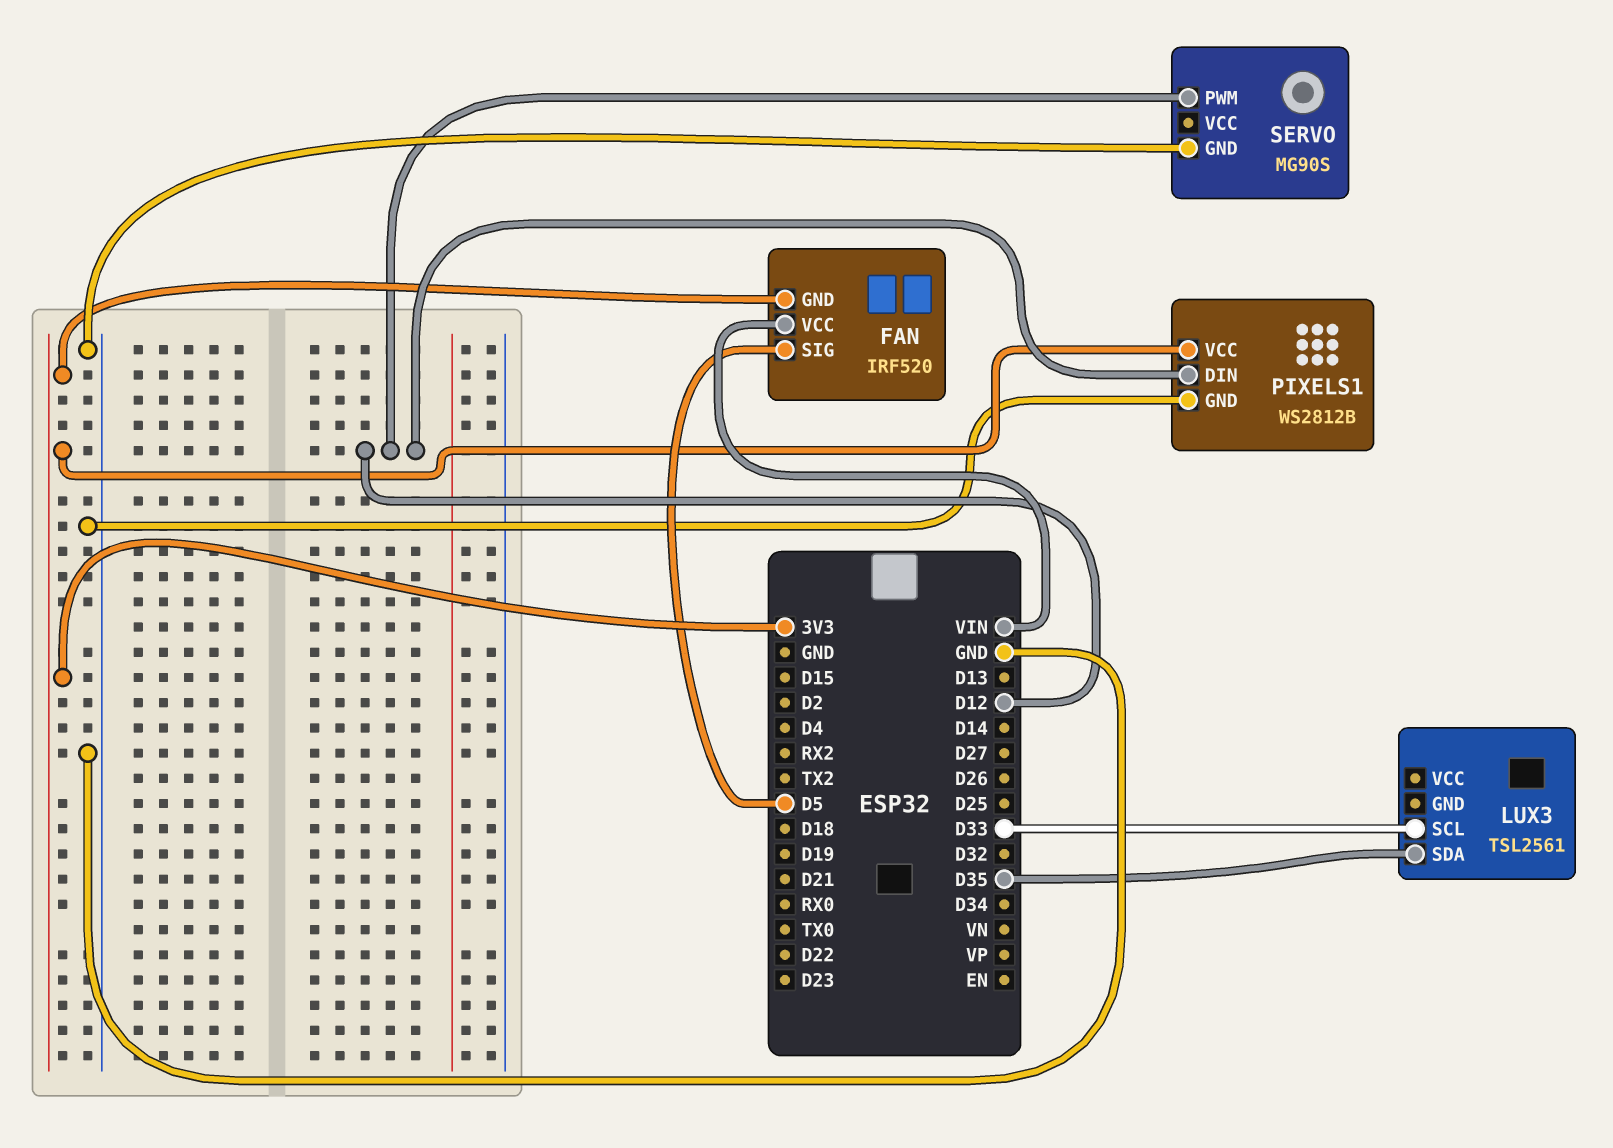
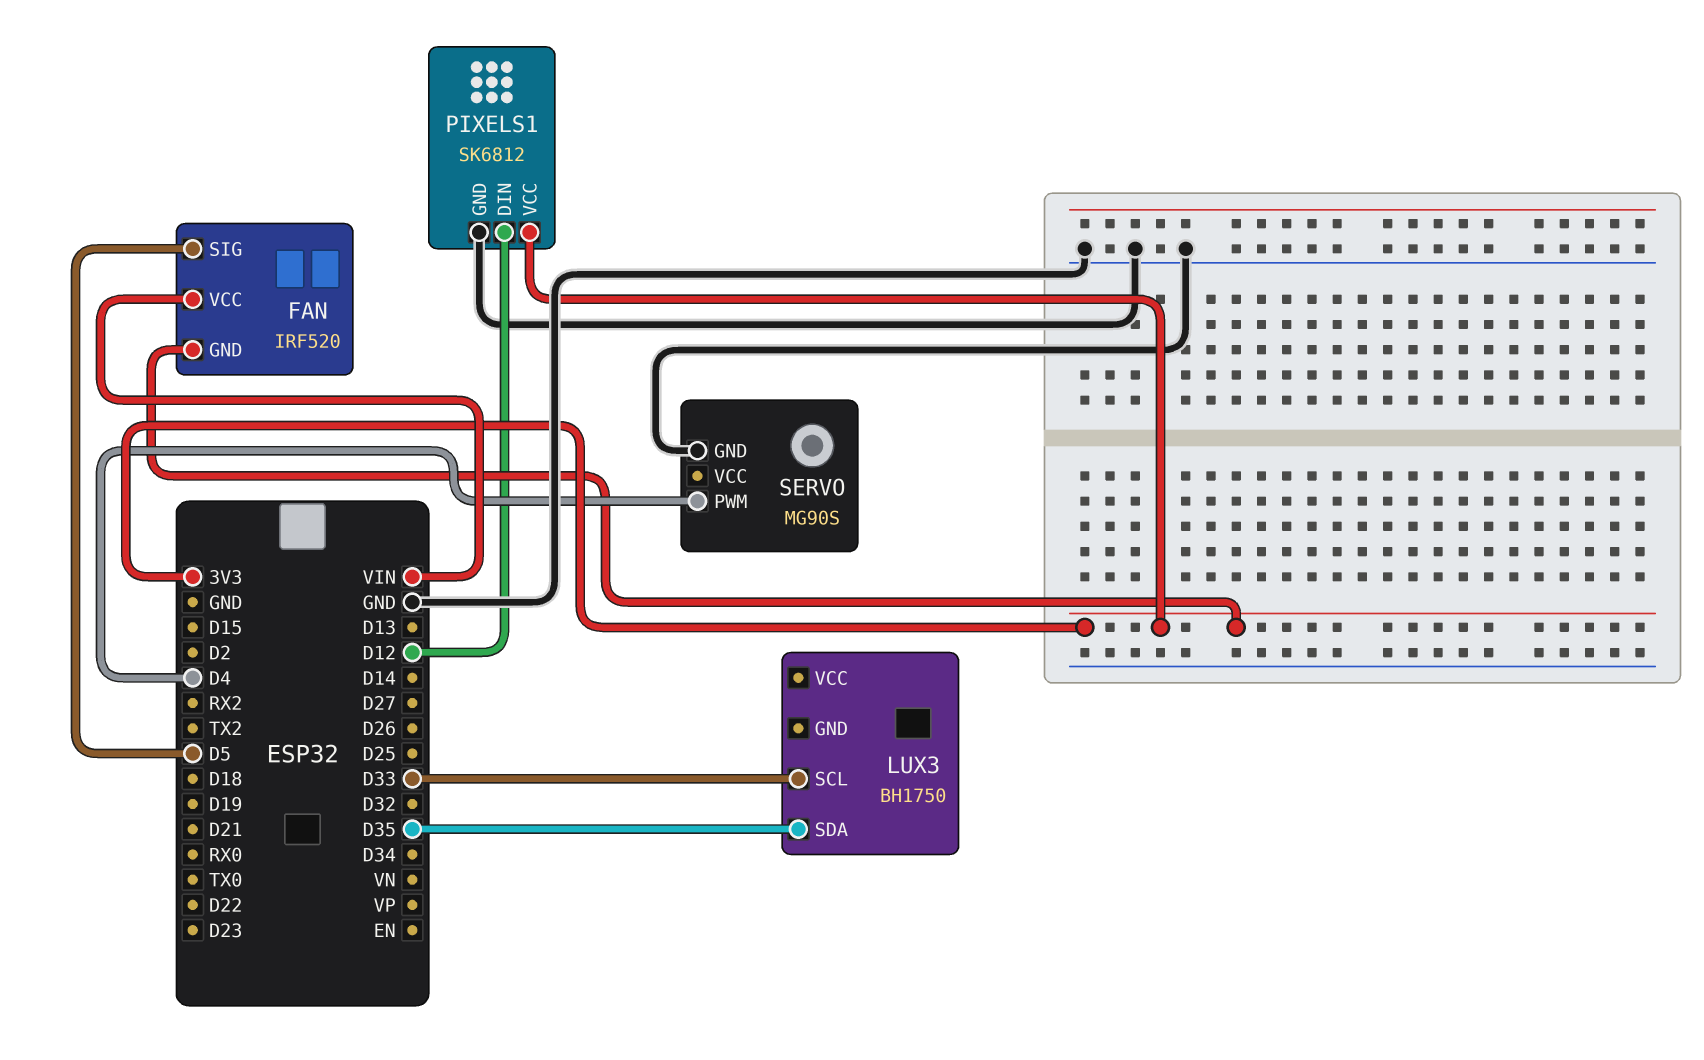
LUX3: TSL2561 -> BH1750
PIXELS1: WS2812B -> SK6812
SERVO pin PWM: D12 -> D4

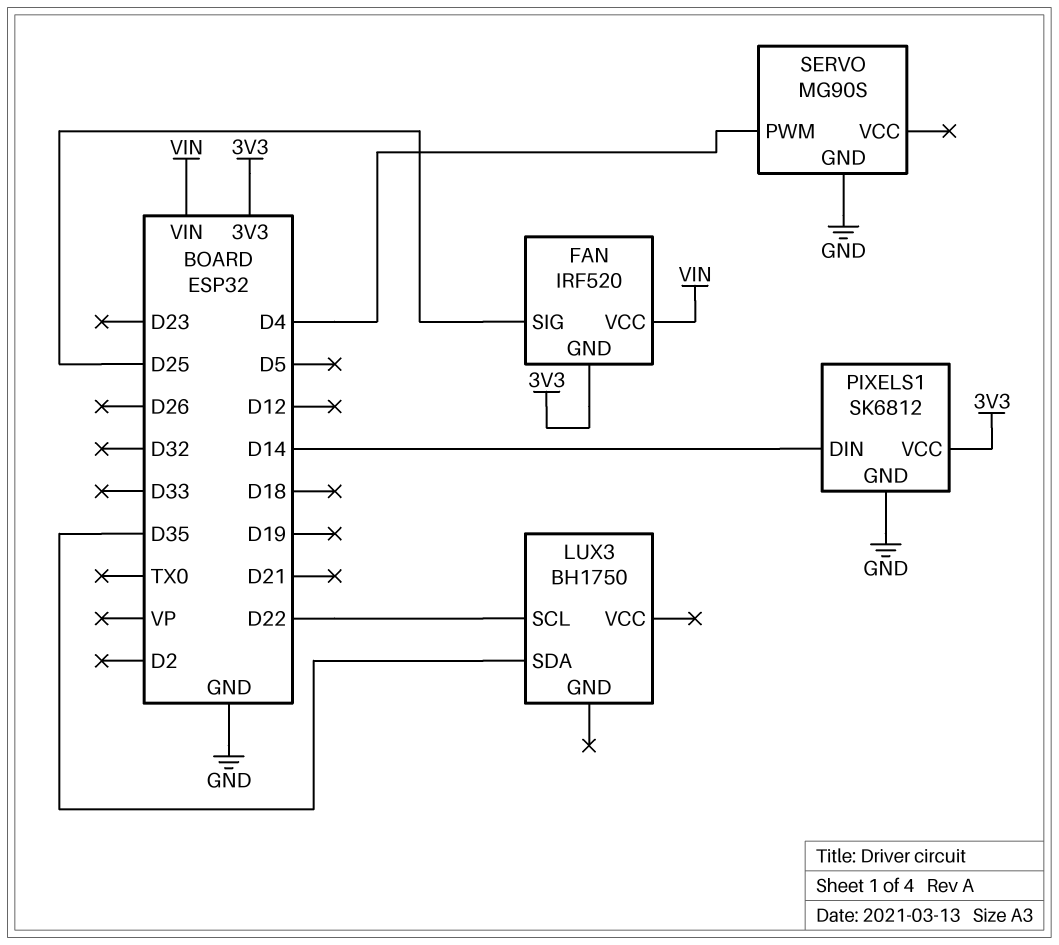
FAN pin SIG: D5 -> D25
LUX3 pin SCL: D33 -> D22
PIXELS1 pin DIN: D12 -> D14

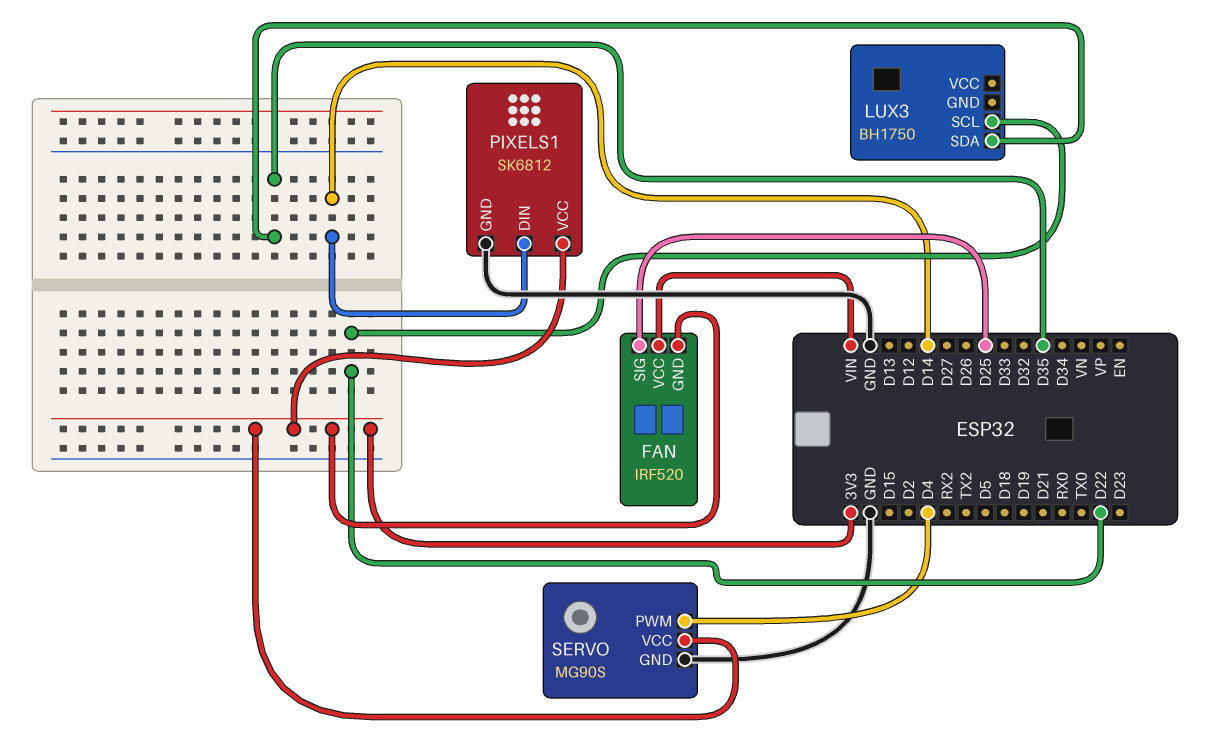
SERVO pin VCC: none -> 3V3

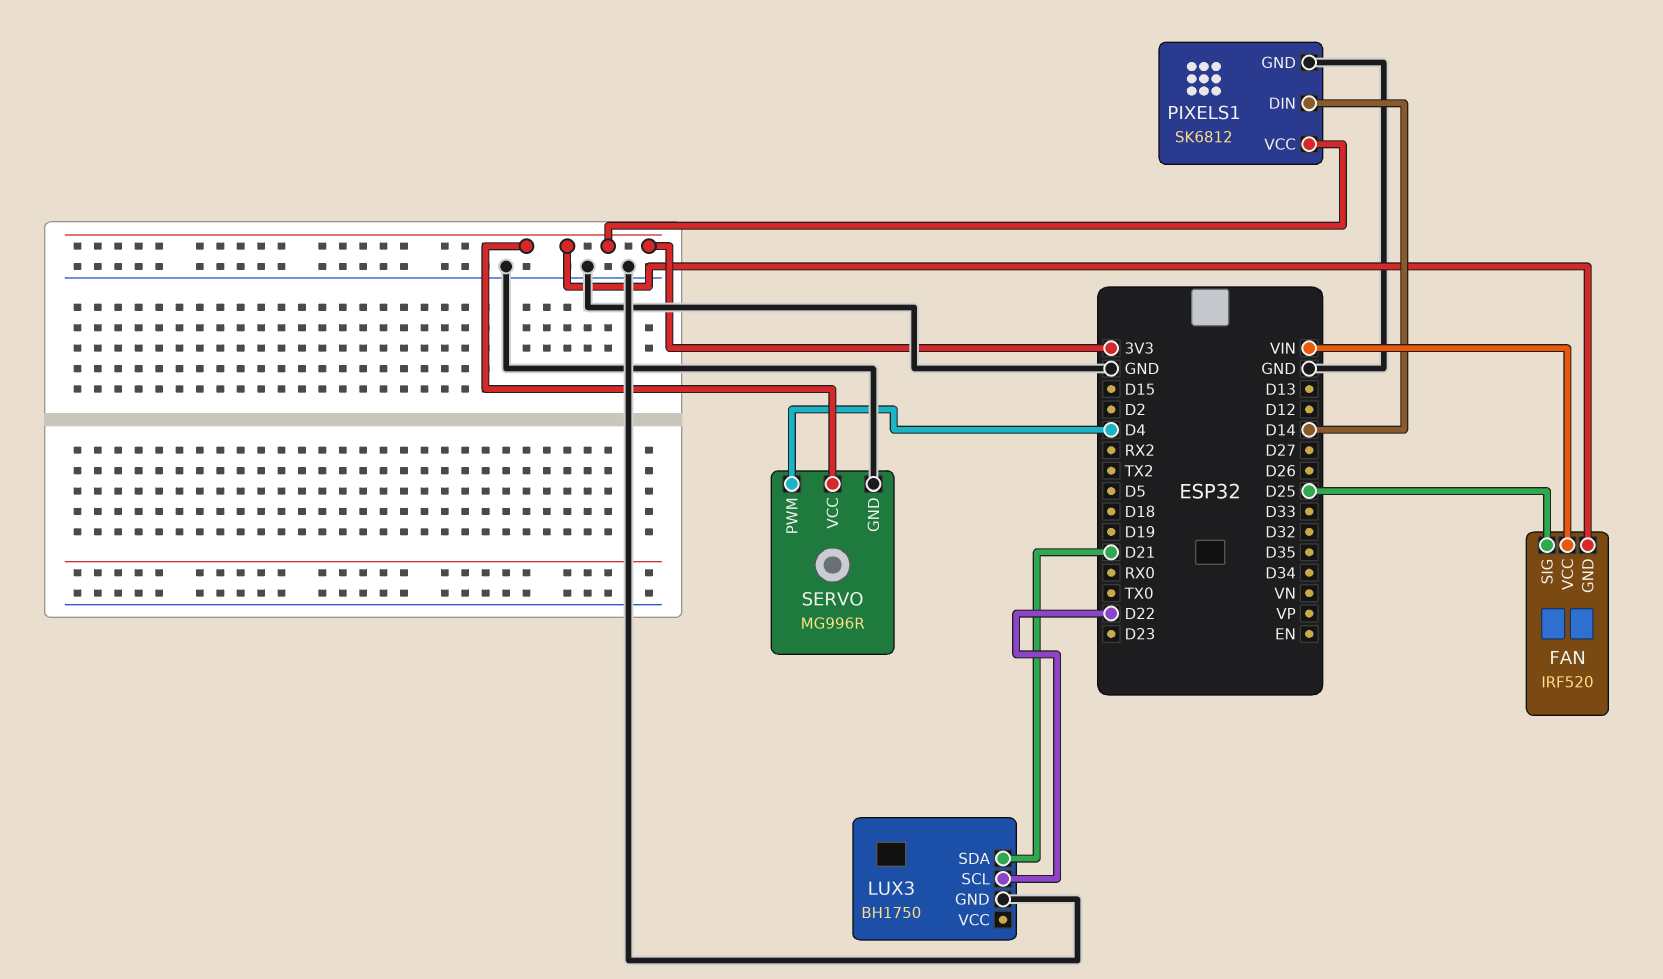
LUX3 pin GND: none -> GND
LUX3 pin SDA: D35 -> D21
SERVO: MG90S -> MG996R

